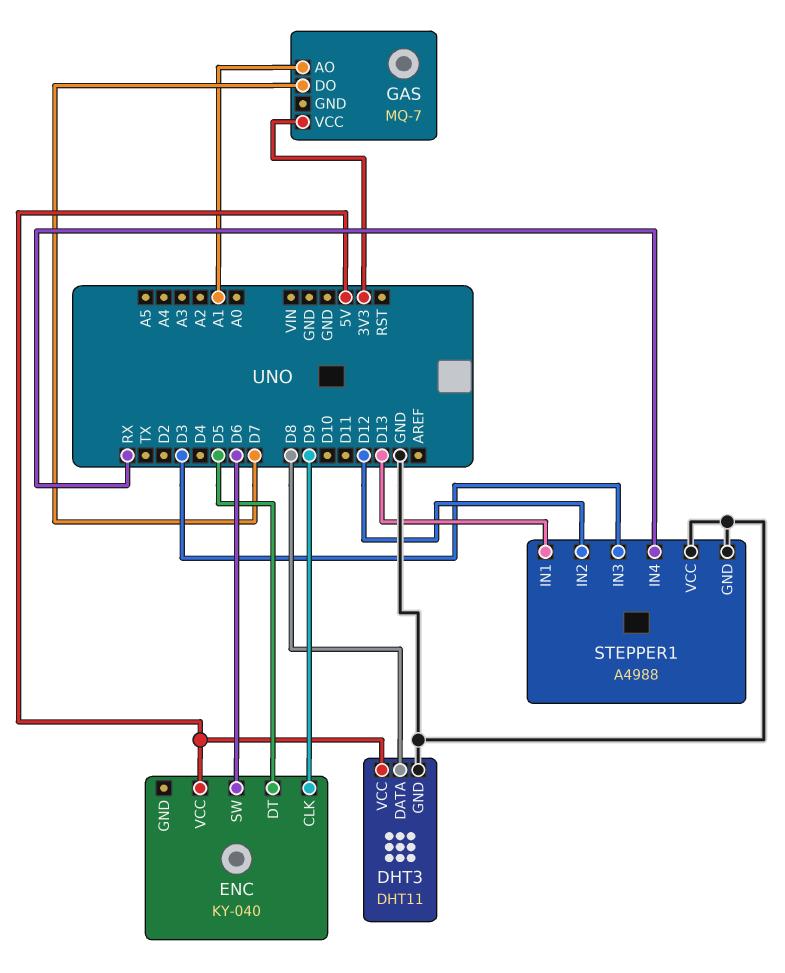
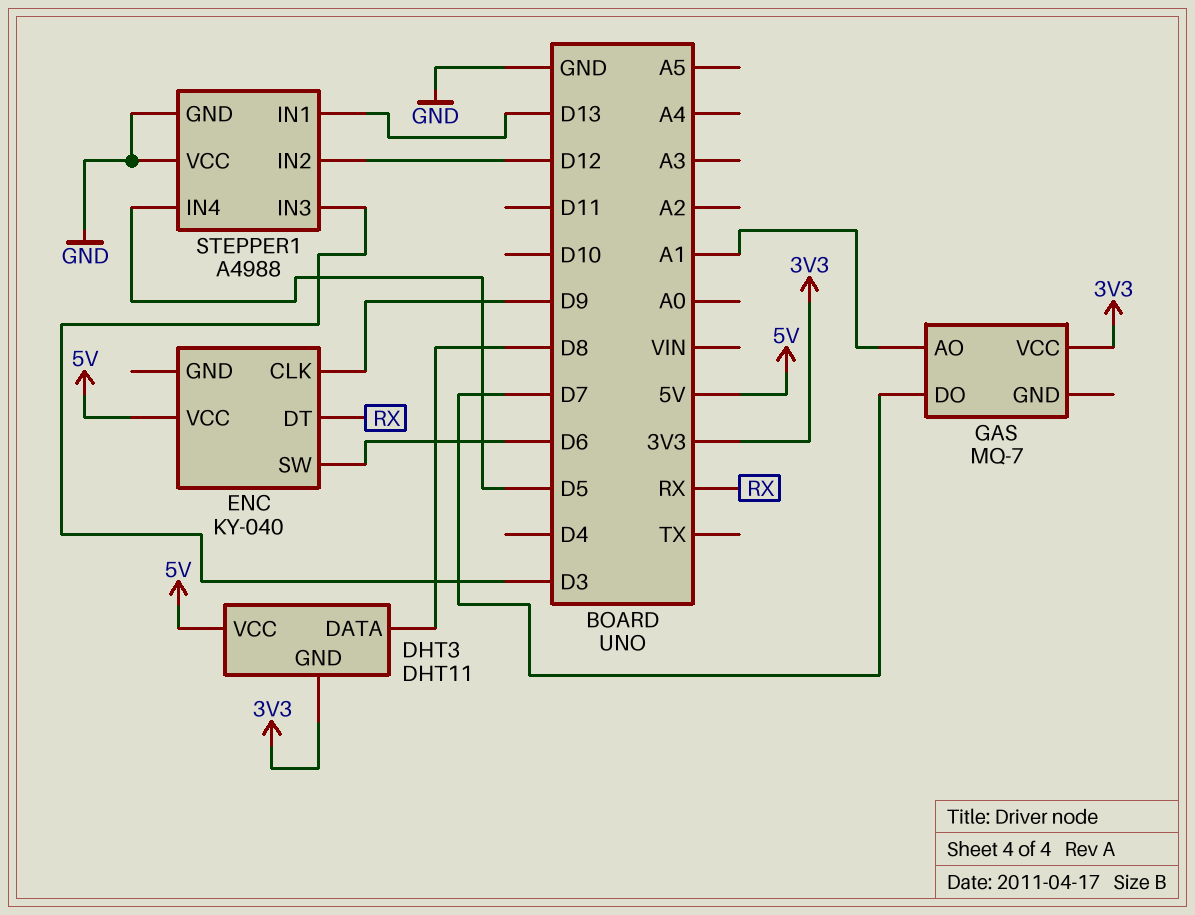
DHT3 pin GND: GND -> 3V3
ENC pin DT: D5 -> RX
STEPPER1 pin IN4: RX -> D5

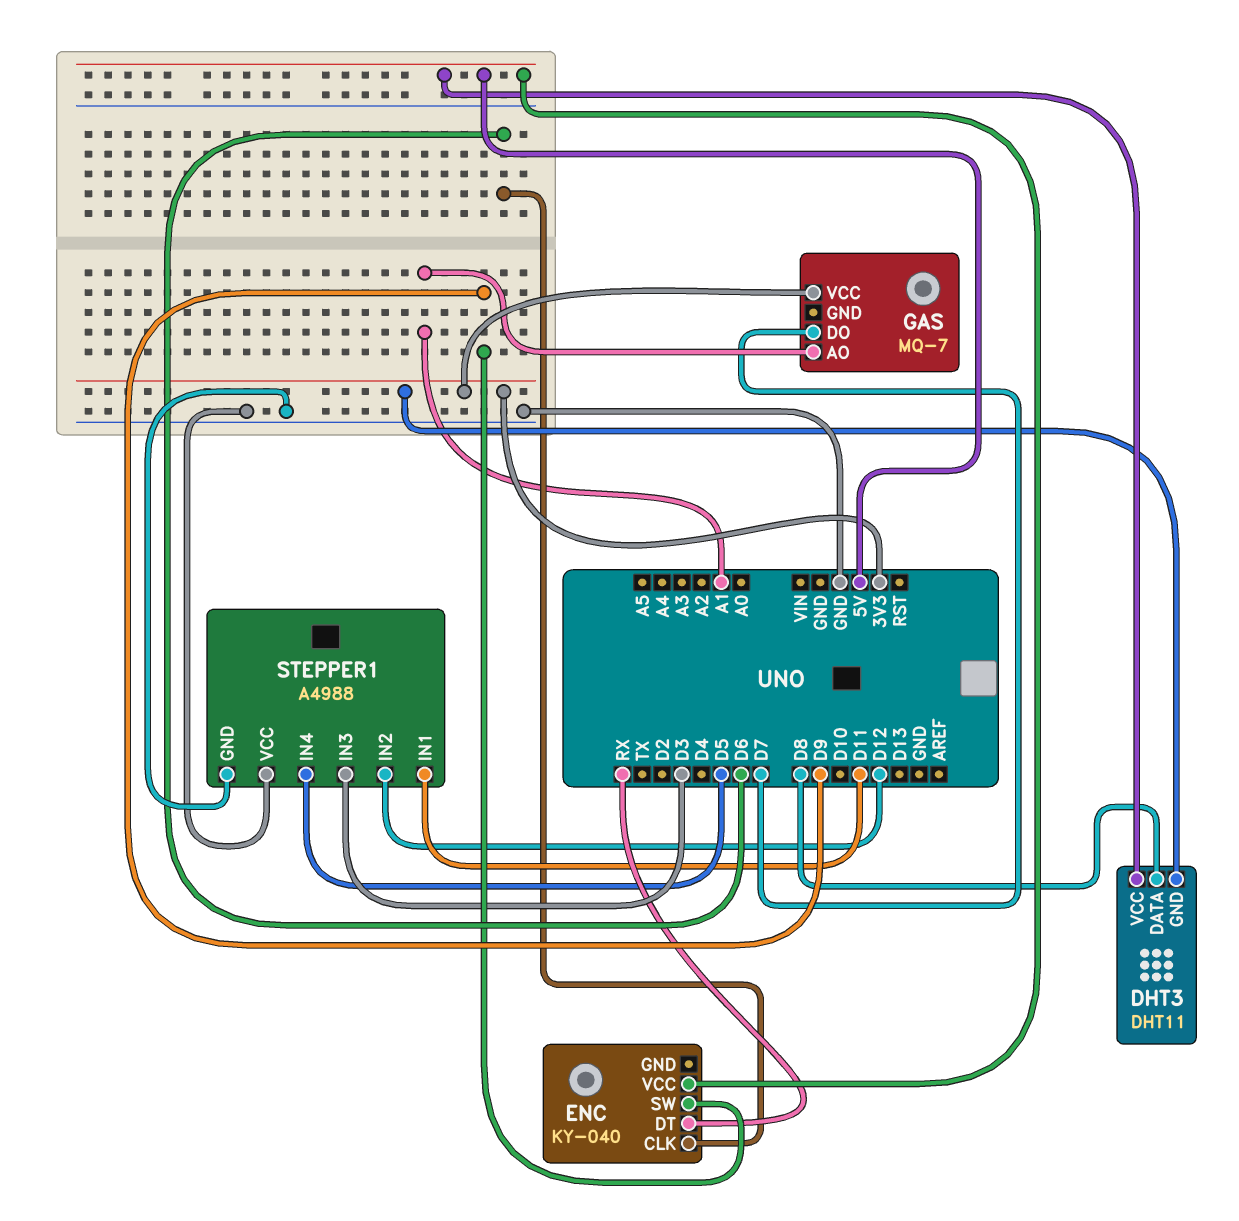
ENC pin CLK: D9 -> D6
ENC pin SW: D6 -> D9
STEPPER1 pin IN1: D13 -> D11

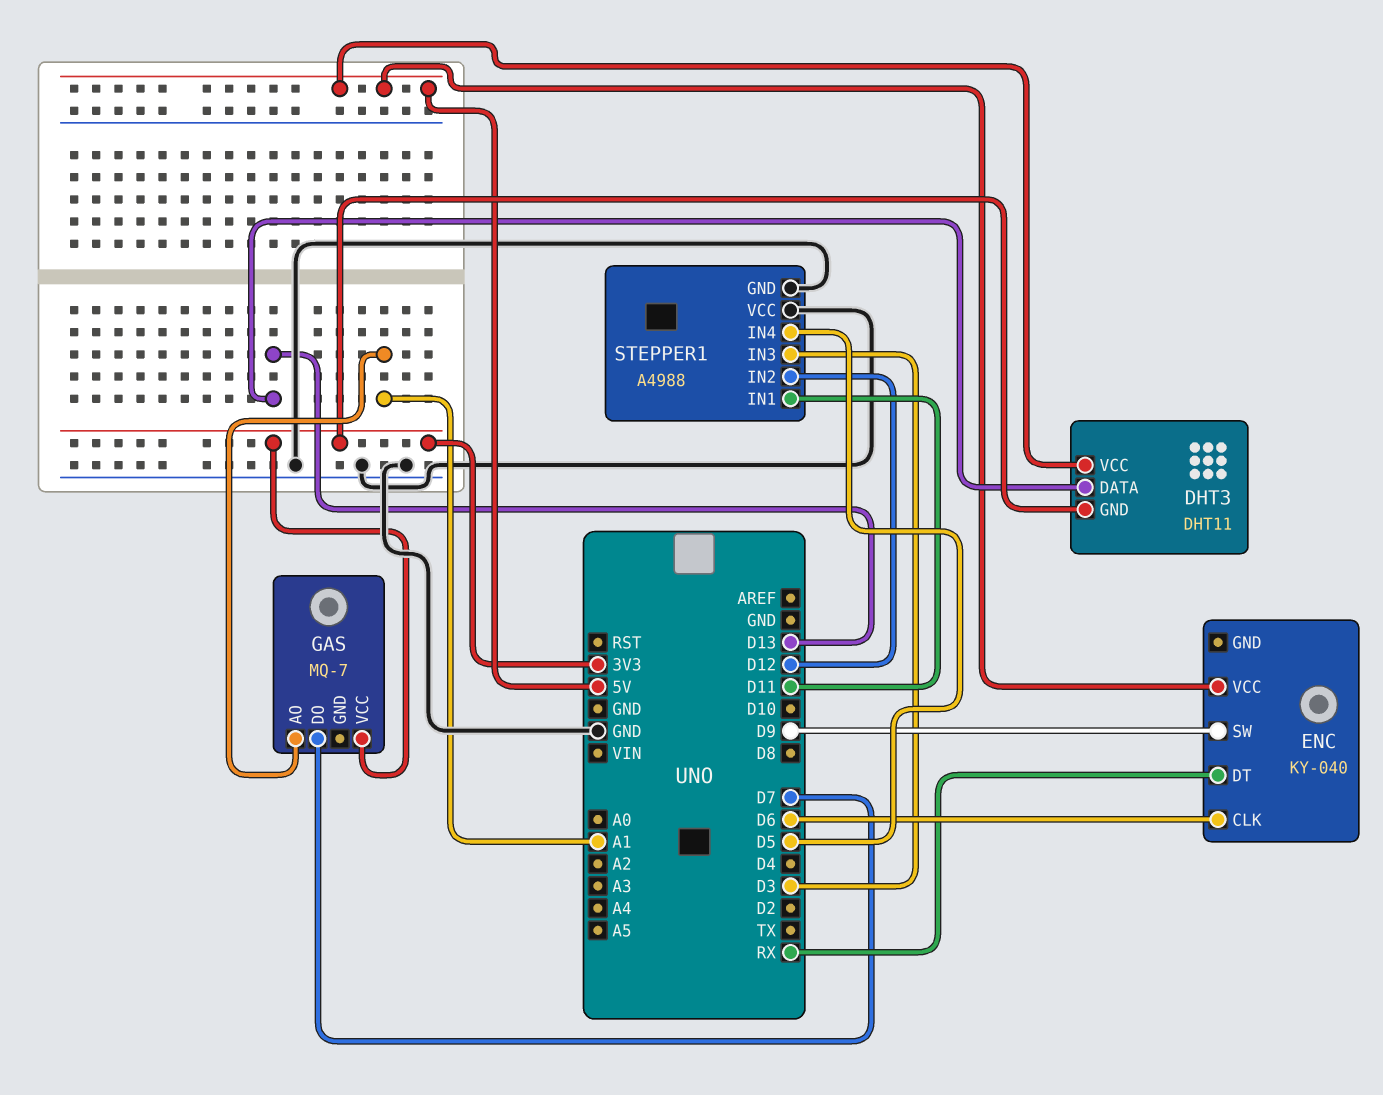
DHT3 pin DATA: D8 -> D13

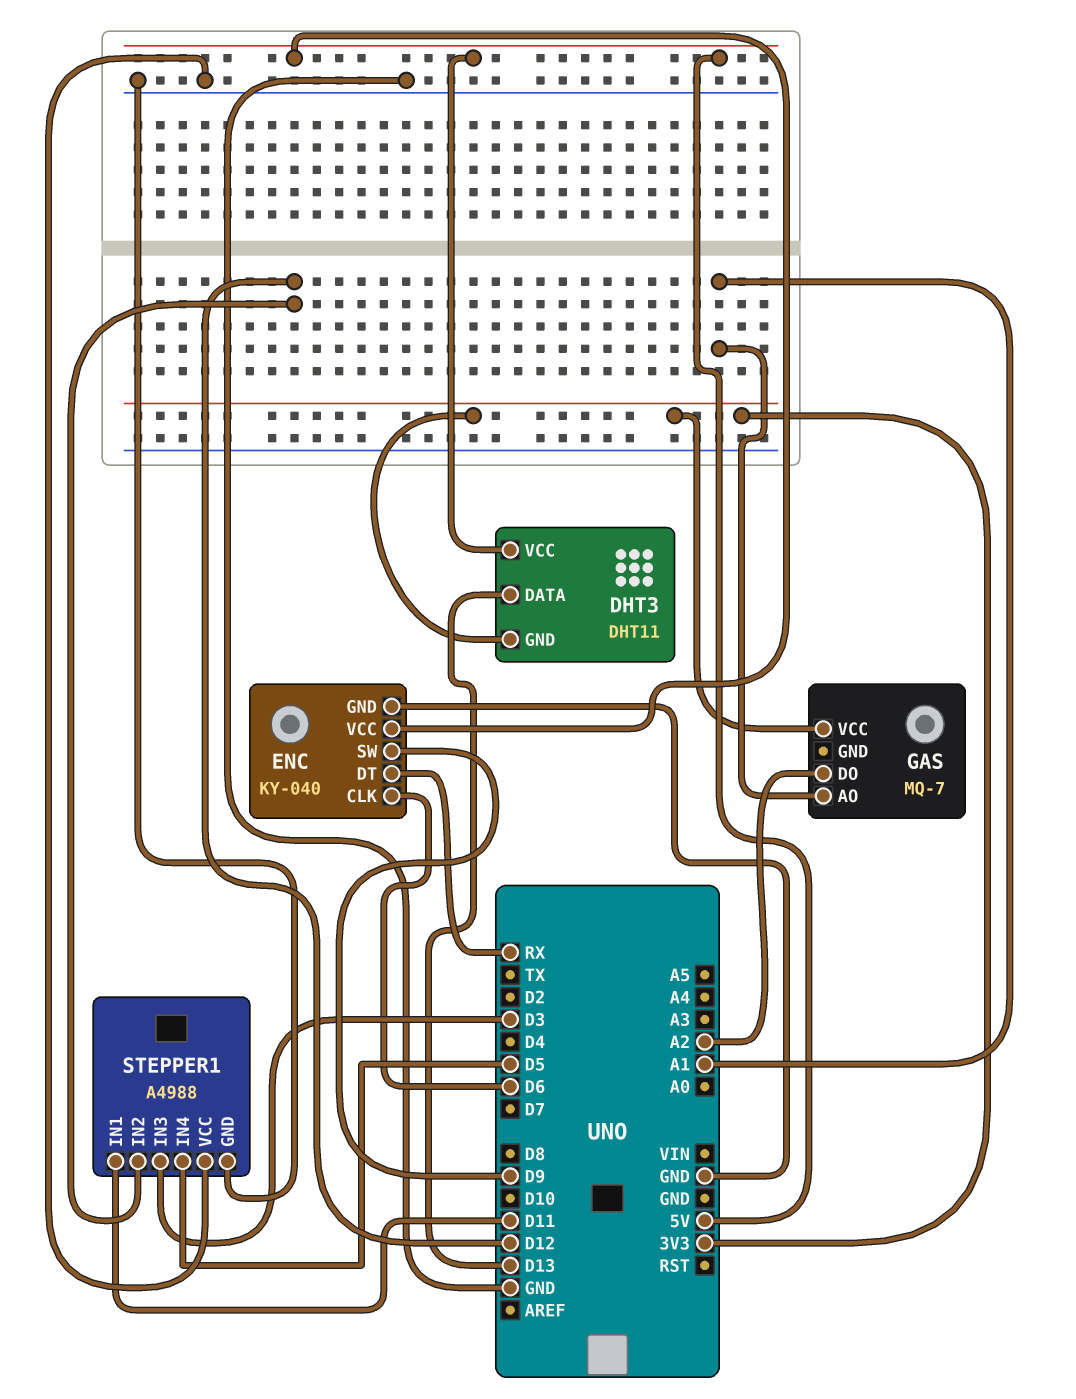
ENC pin GND: none -> GND
GAS pin DO: D7 -> A2

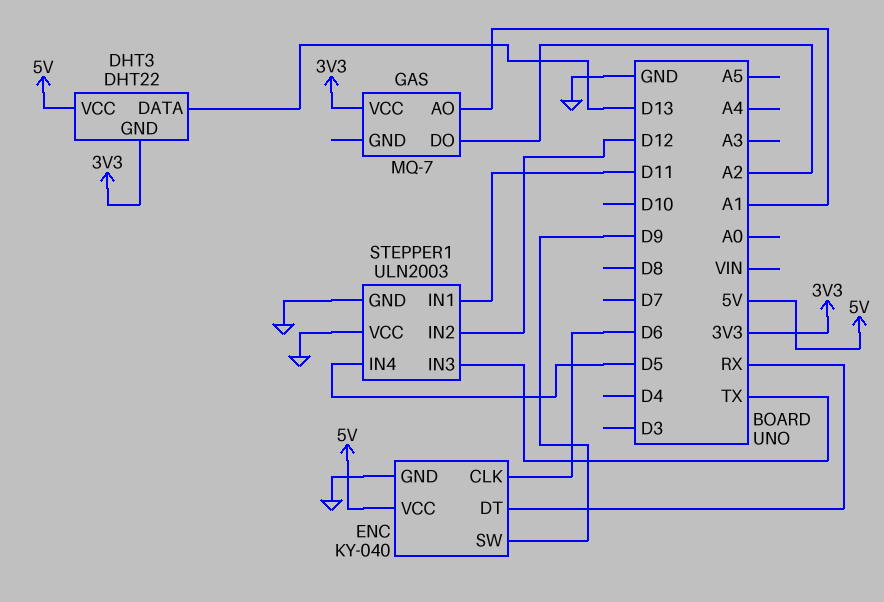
DHT3: DHT11 -> DHT22
STEPPER1: A4988 -> ULN2003
STEPPER1 pin IN3: D3 -> TX

